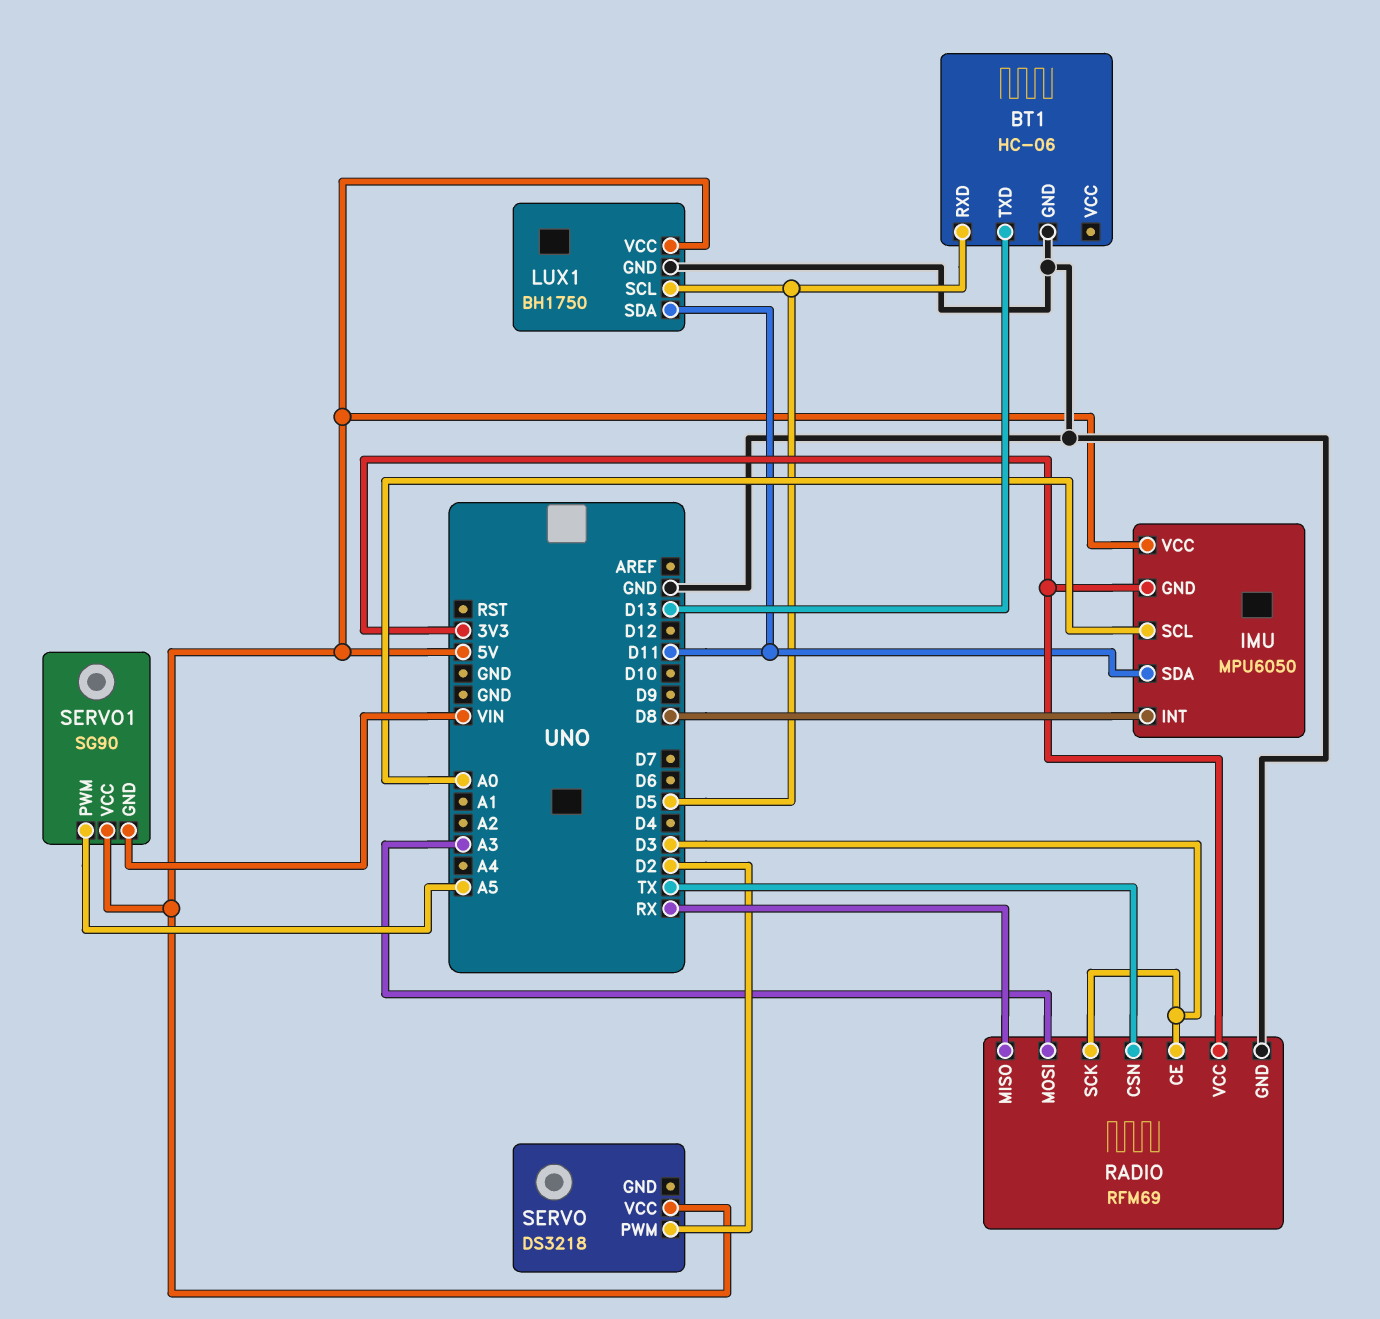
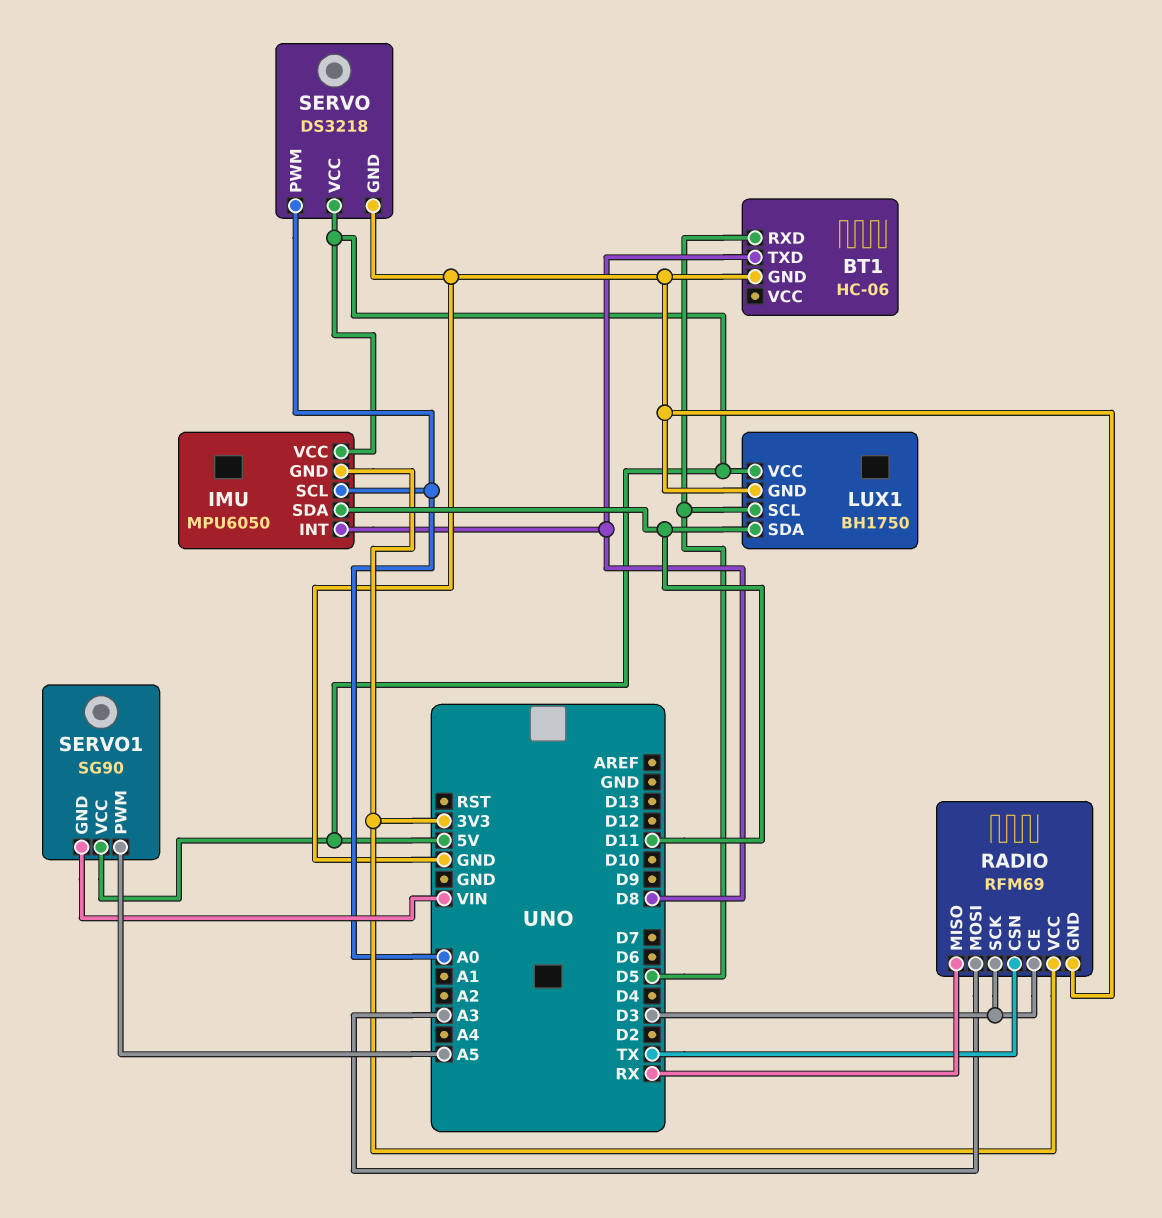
BT1 pin TXD: D13 -> D8
SERVO pin GND: none -> GND
SERVO pin PWM: D2 -> A0

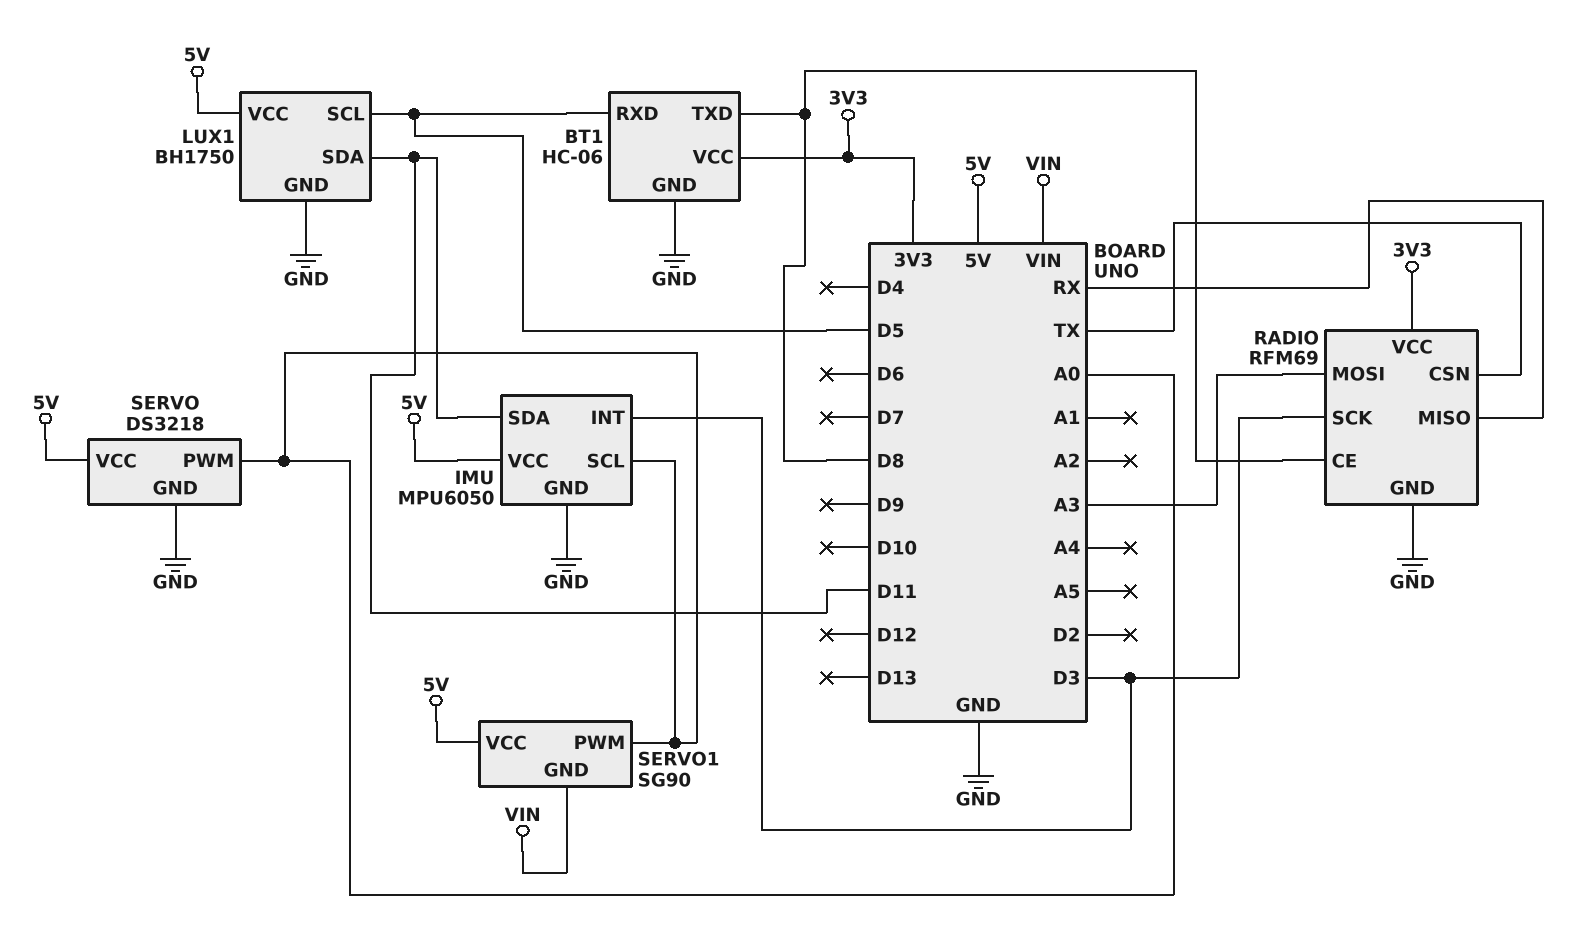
BT1 pin VCC: none -> 3V3
IMU pin GND: 3V3 -> GND
IMU pin INT: D8 -> D3
RADIO pin CE: D3 -> D8
SERVO1 pin PWM: A5 -> A0

